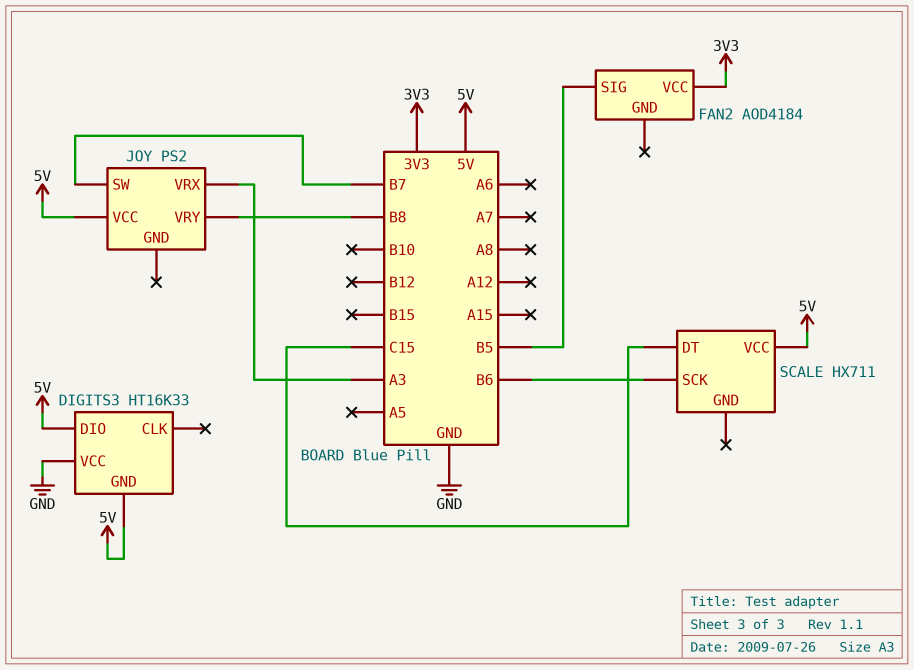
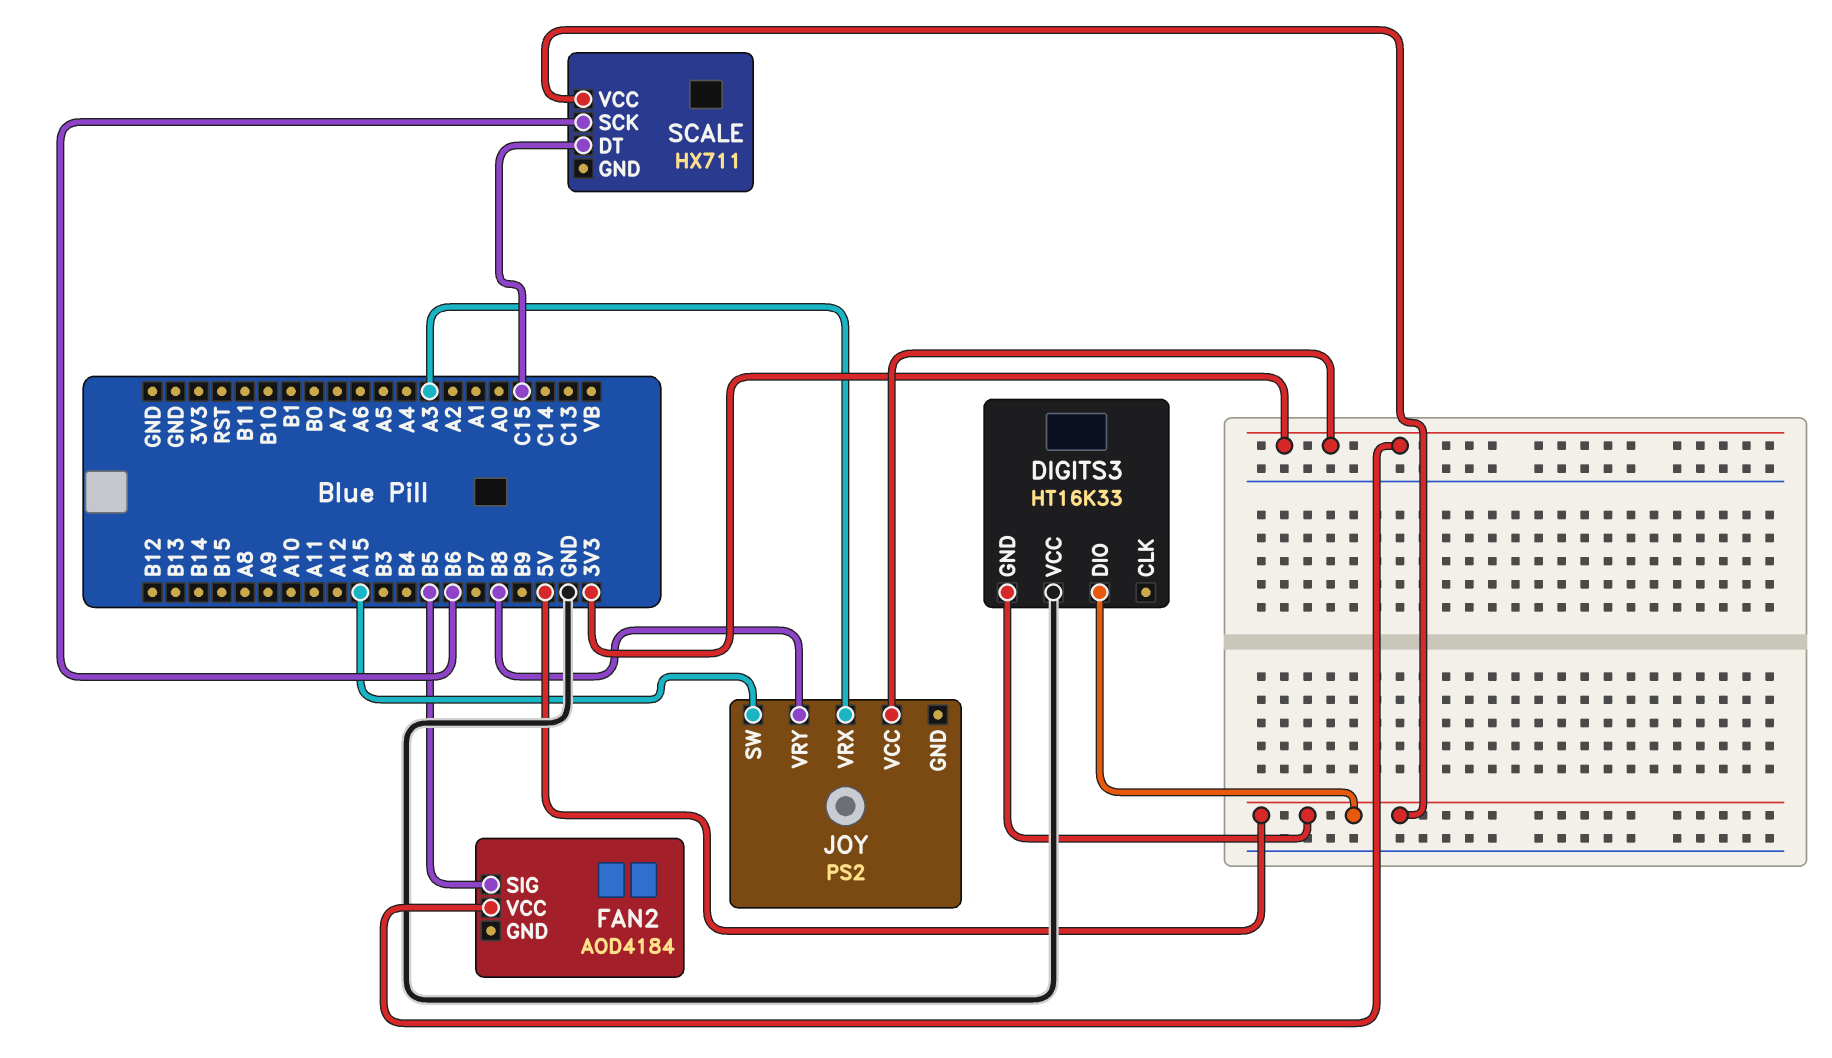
JOY pin SW: B7 -> A15
JOY pin VCC: 5V -> 3V3

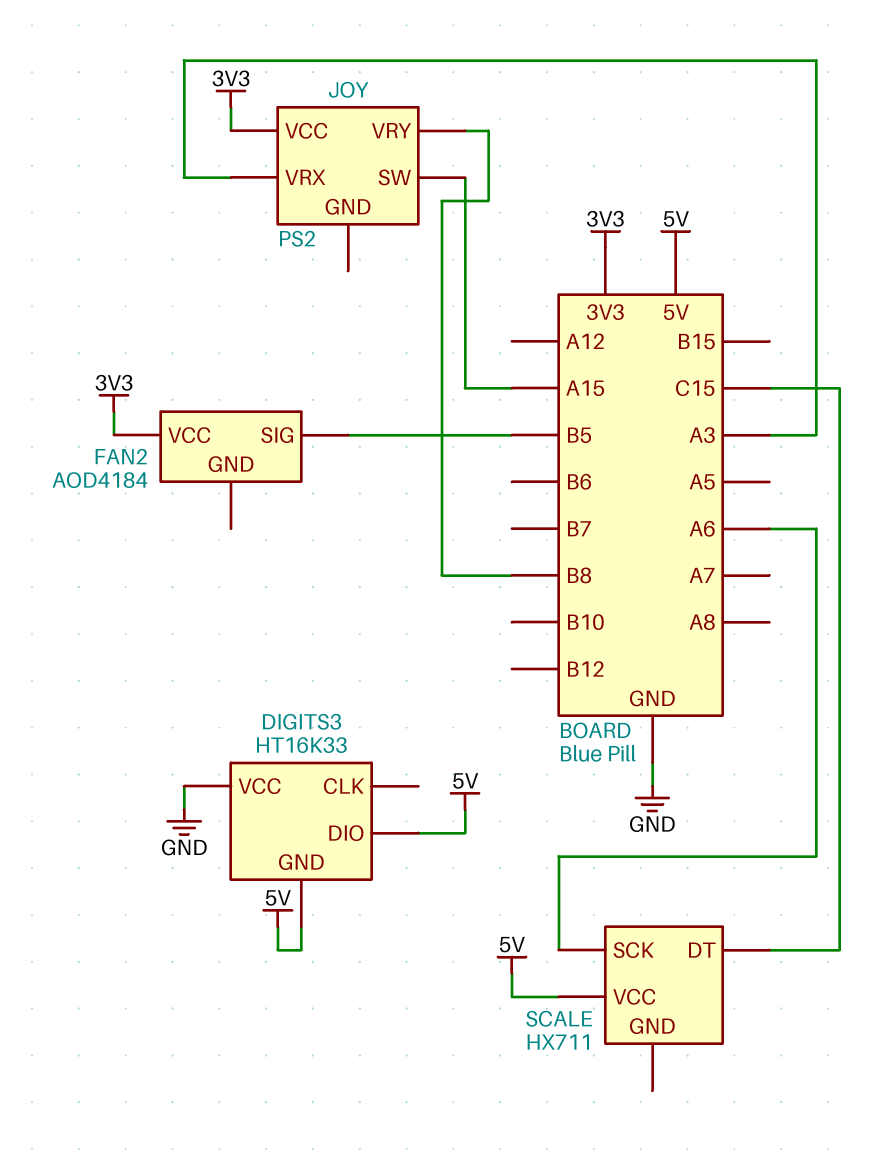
SCALE pin SCK: B6 -> A6

